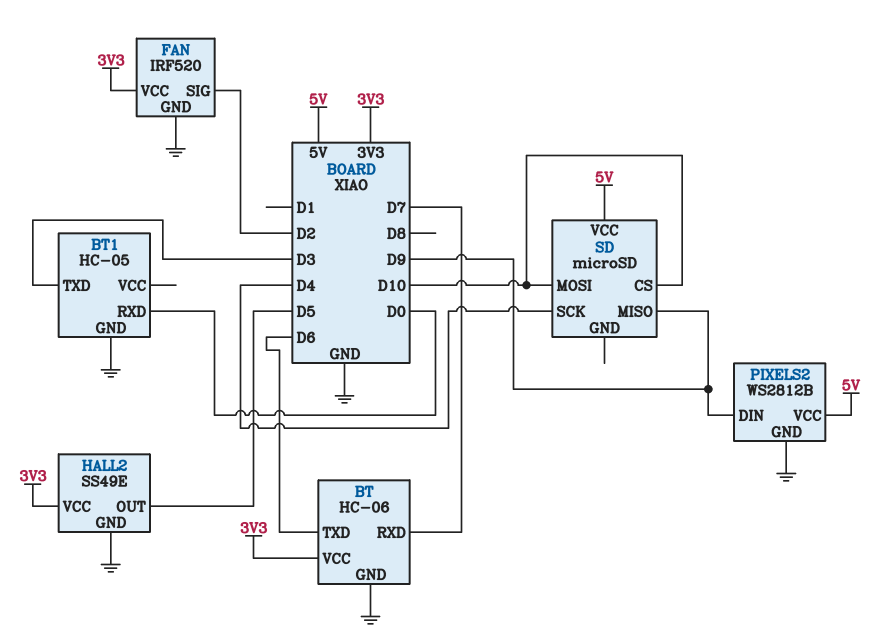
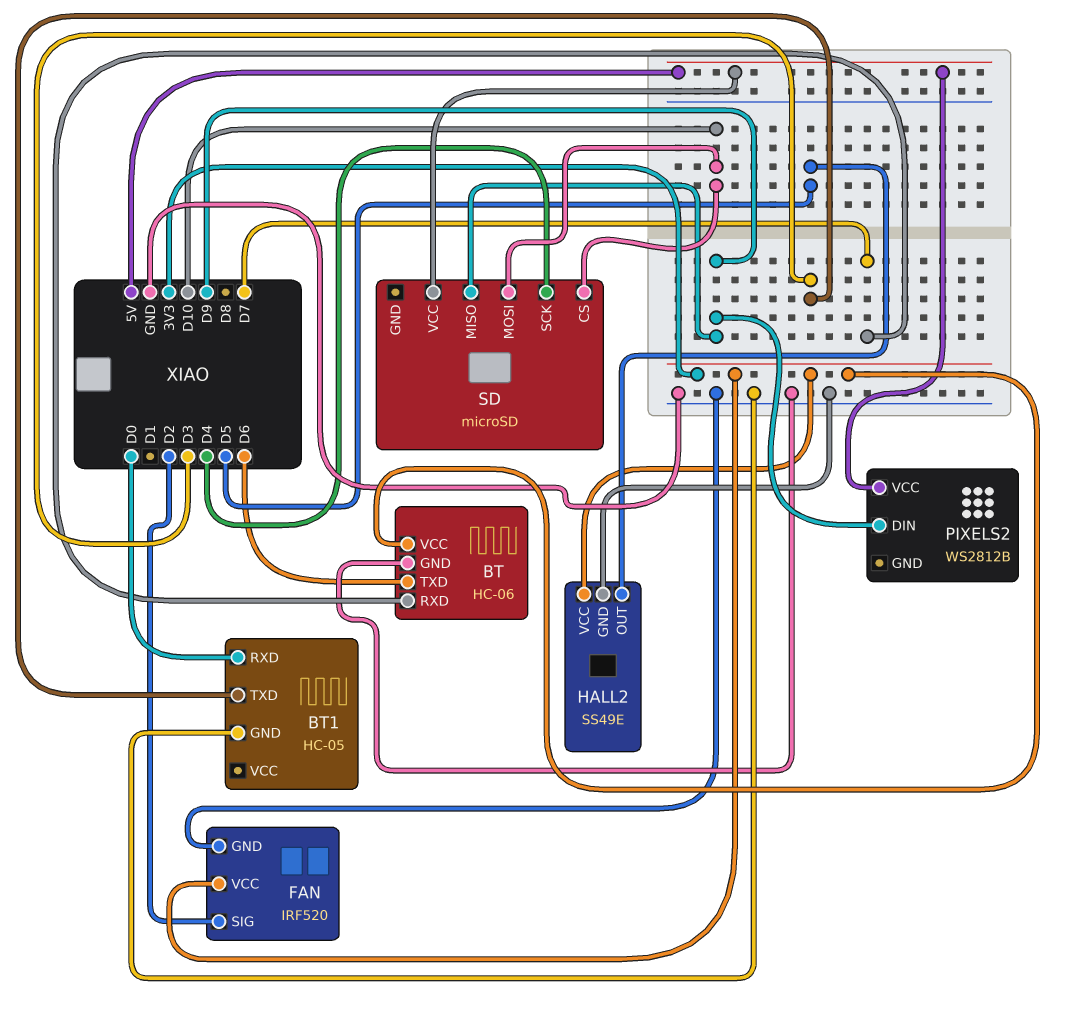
PIXELS2 pin GND: GND -> none

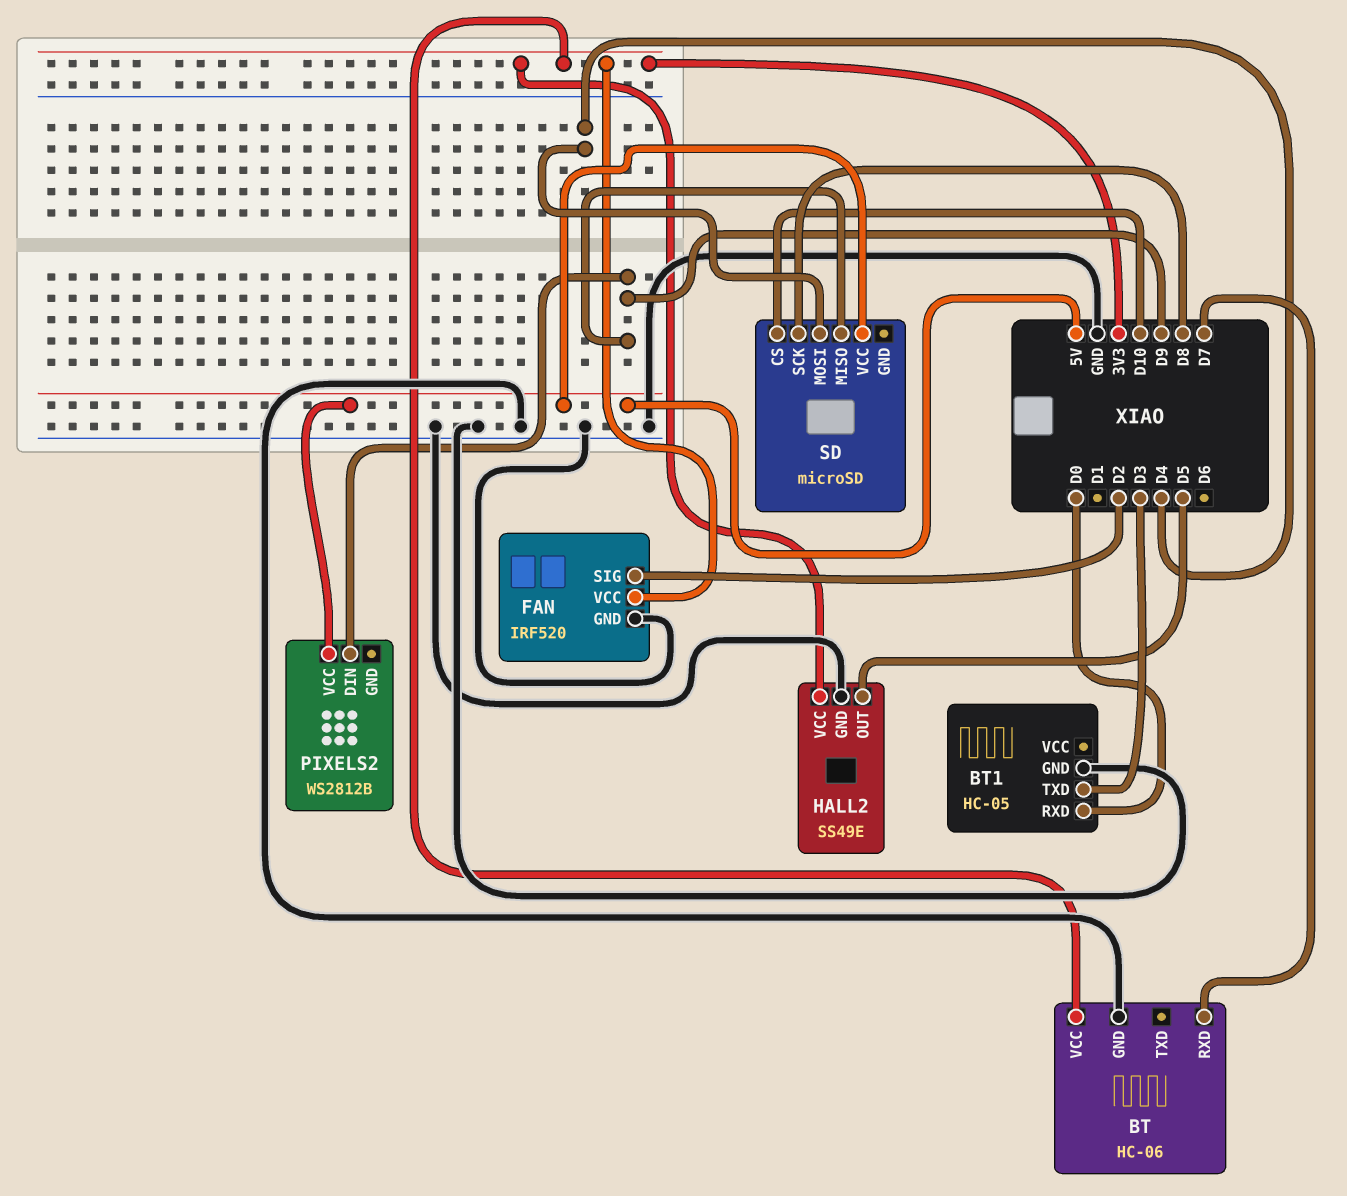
BT pin TXD: D6 -> none
SD pin MOSI: D10 -> D4
SD pin SCK: D4 -> D8

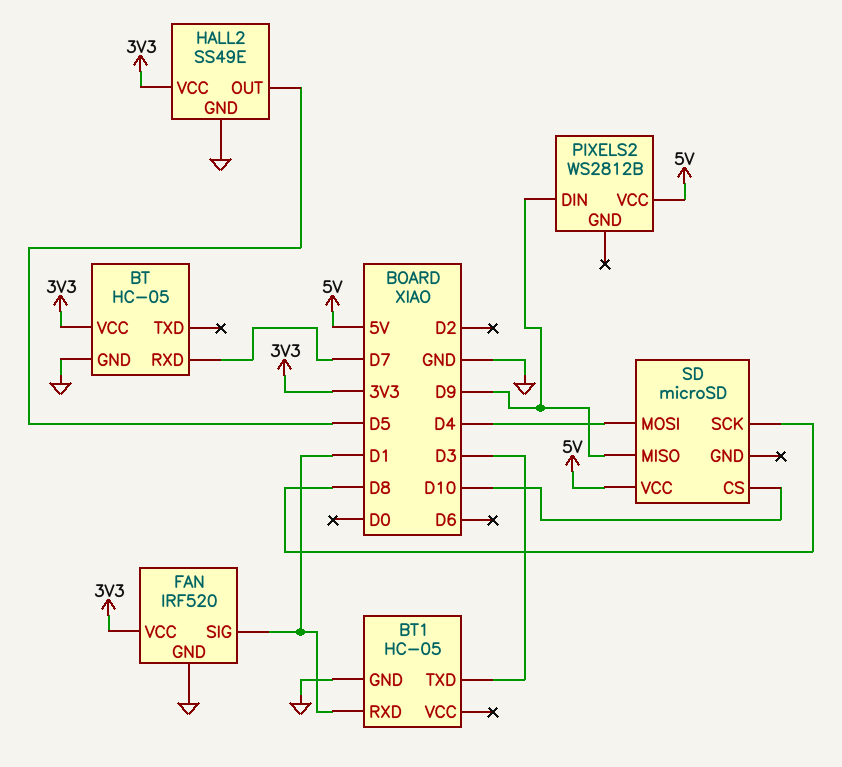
BT: HC-06 -> HC-05
BT1 pin RXD: D0 -> D1
FAN pin SIG: D2 -> D1

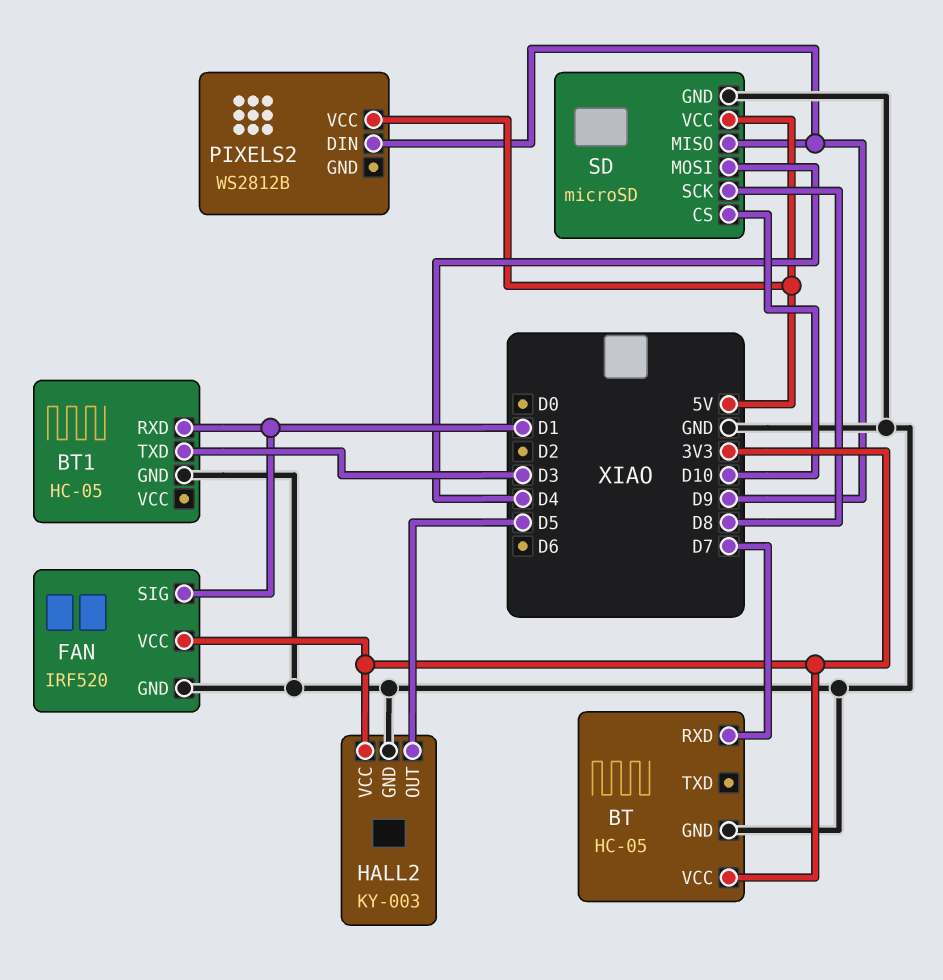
HALL2: SS49E -> KY-003
SD pin GND: none -> GND

